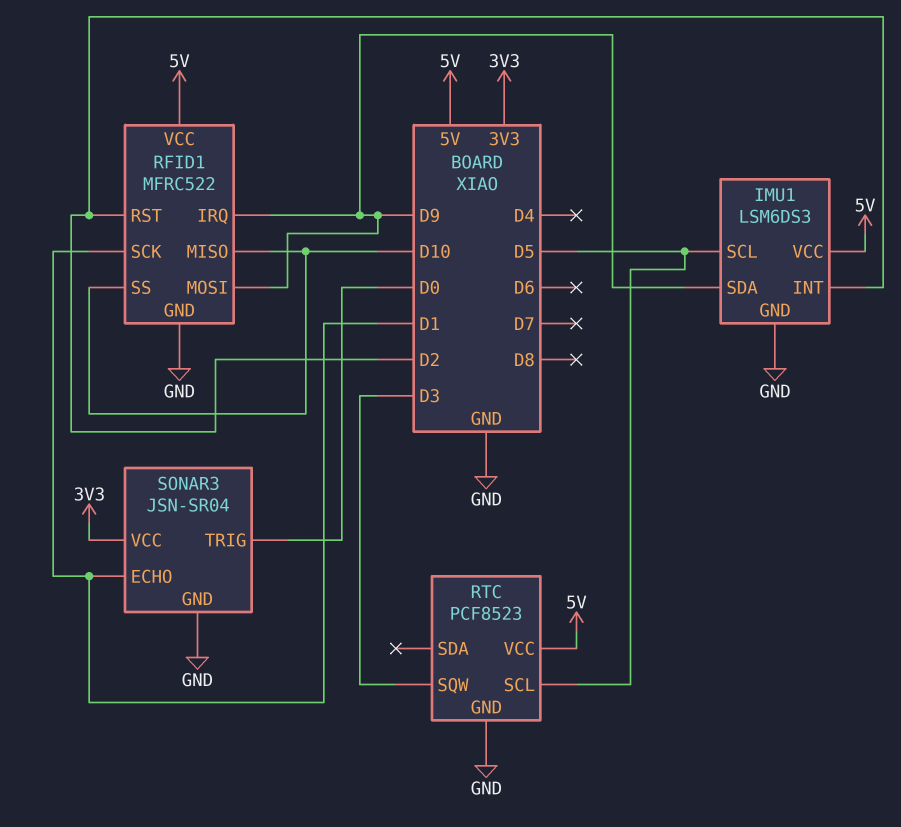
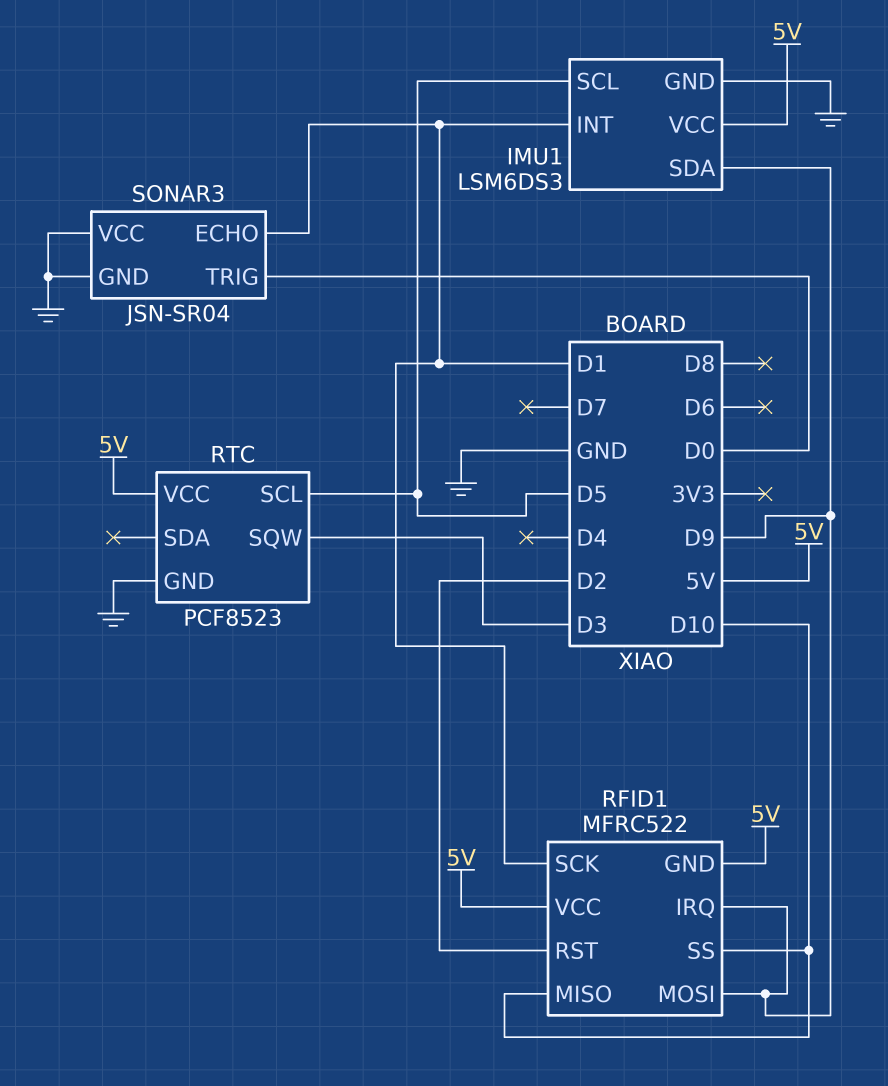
IMU1 pin INT: D2 -> D1
RFID1 pin GND: GND -> 5V
SONAR3 pin VCC: 3V3 -> GND

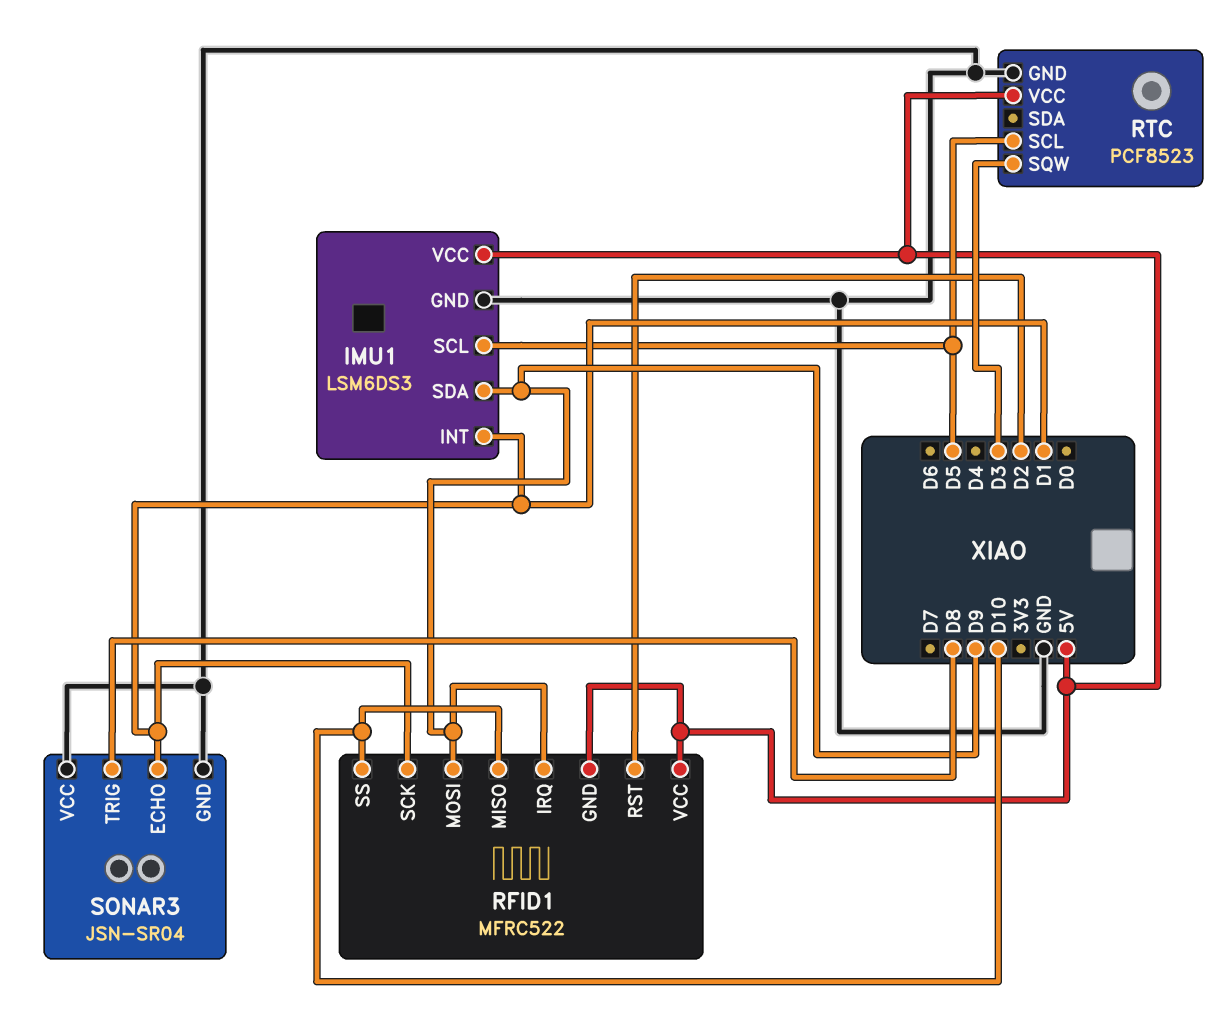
SONAR3 pin TRIG: D0 -> D8

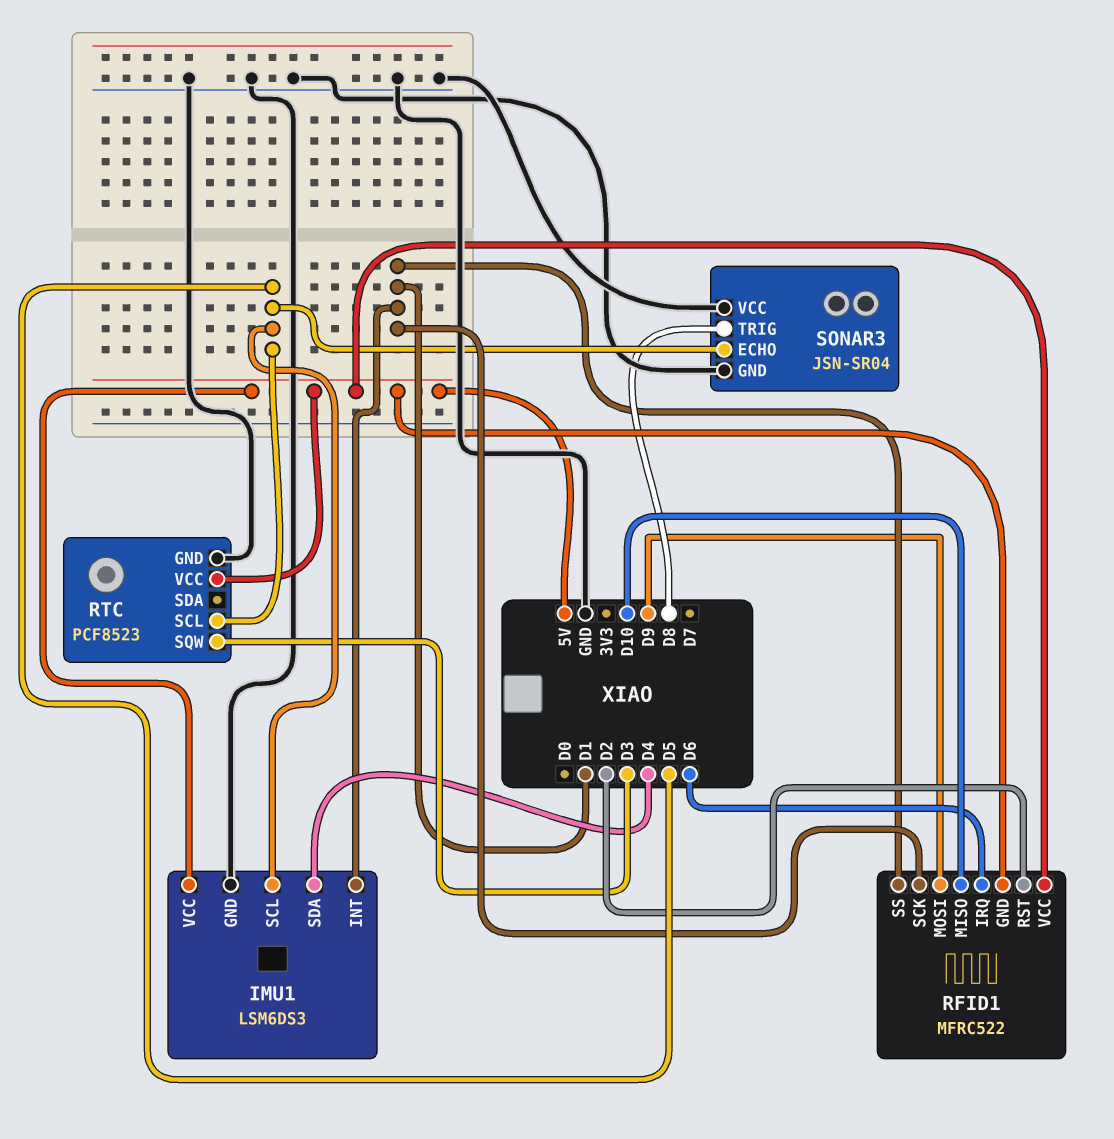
IMU1 pin SDA: D9 -> D4
RFID1 pin IRQ: D9 -> D6
RFID1 pin SS: D10 -> D1
SONAR3 pin ECHO: D1 -> D5

